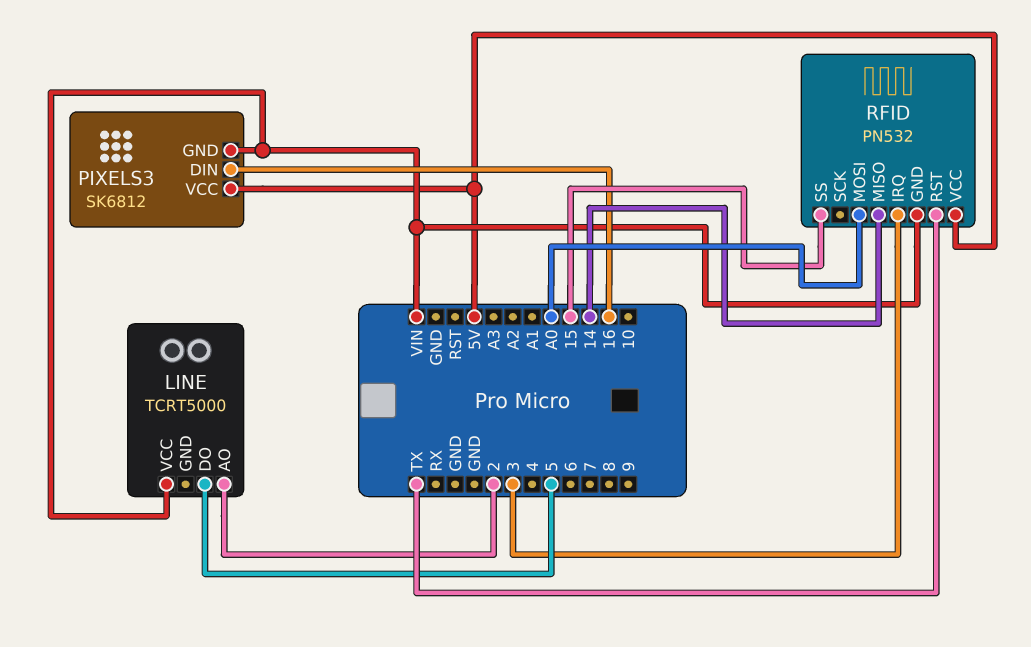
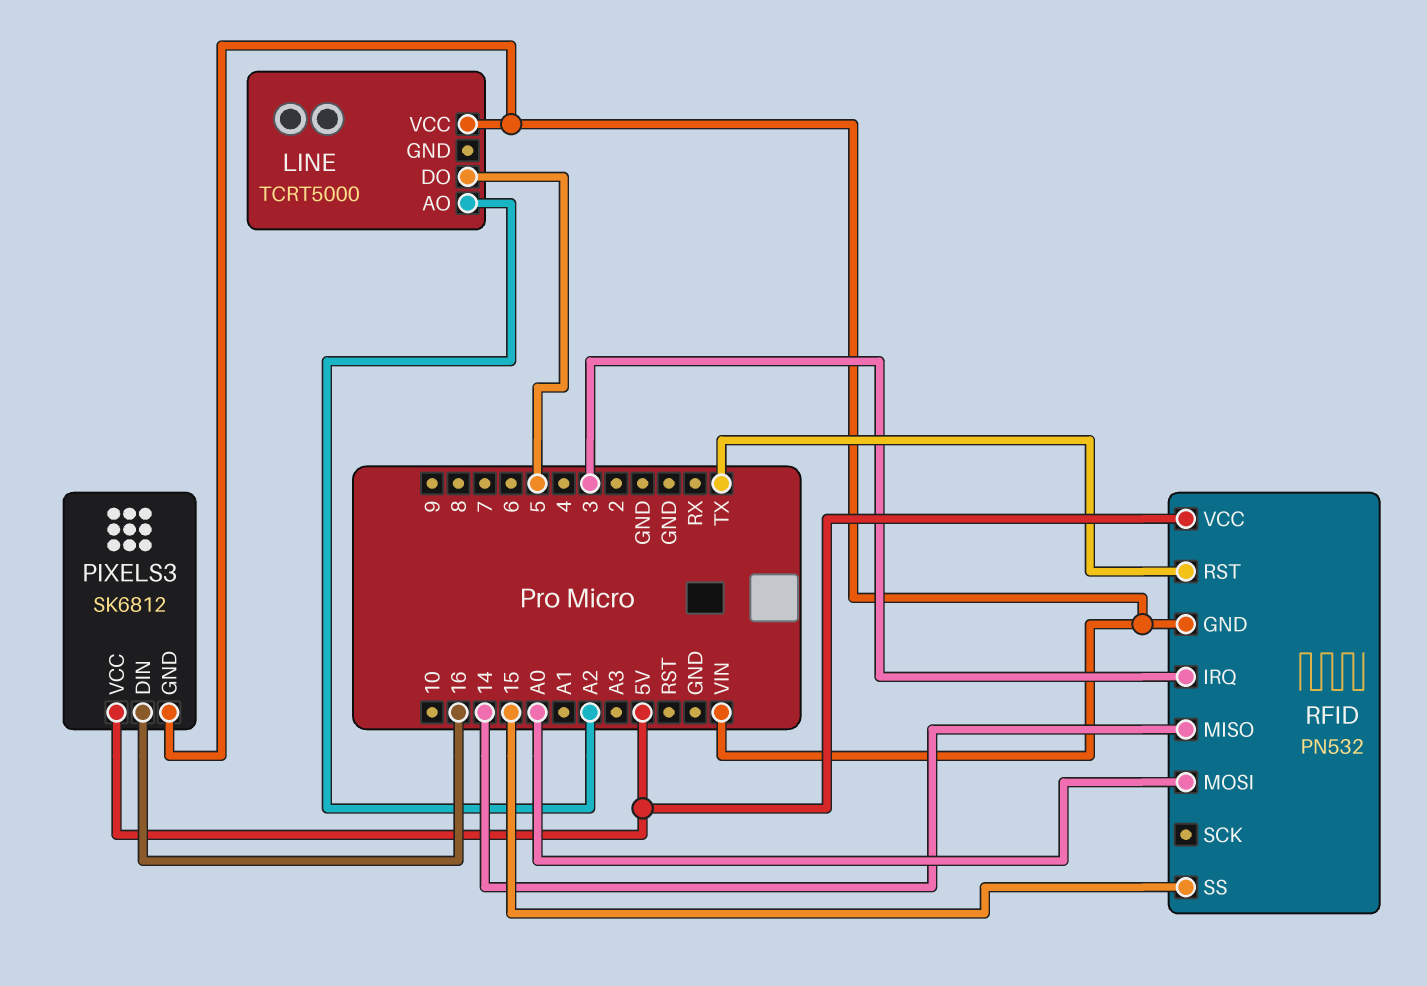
LINE pin AO: 2 -> A2

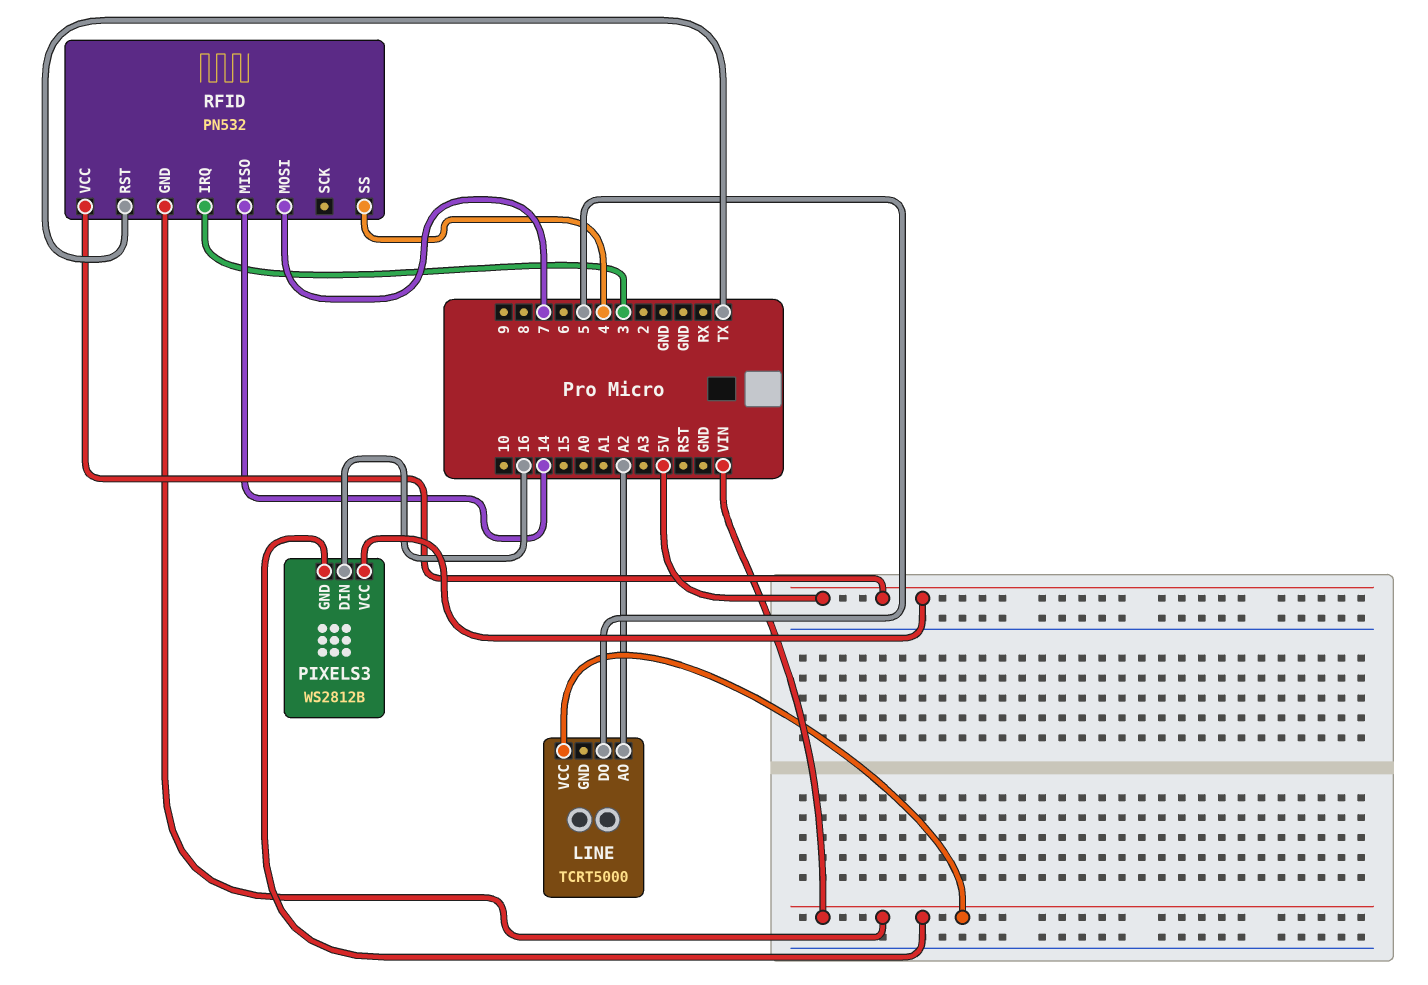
PIXELS3: SK6812 -> WS2812B
RFID pin MOSI: A0 -> 7
RFID pin SS: 15 -> 4

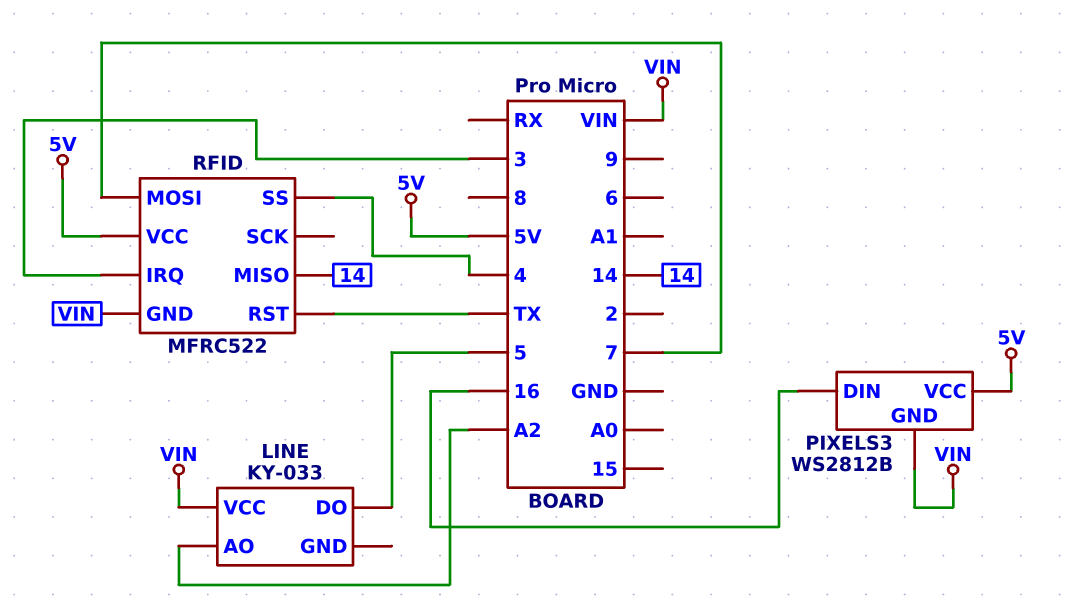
LINE: TCRT5000 -> KY-033
RFID: PN532 -> MFRC522

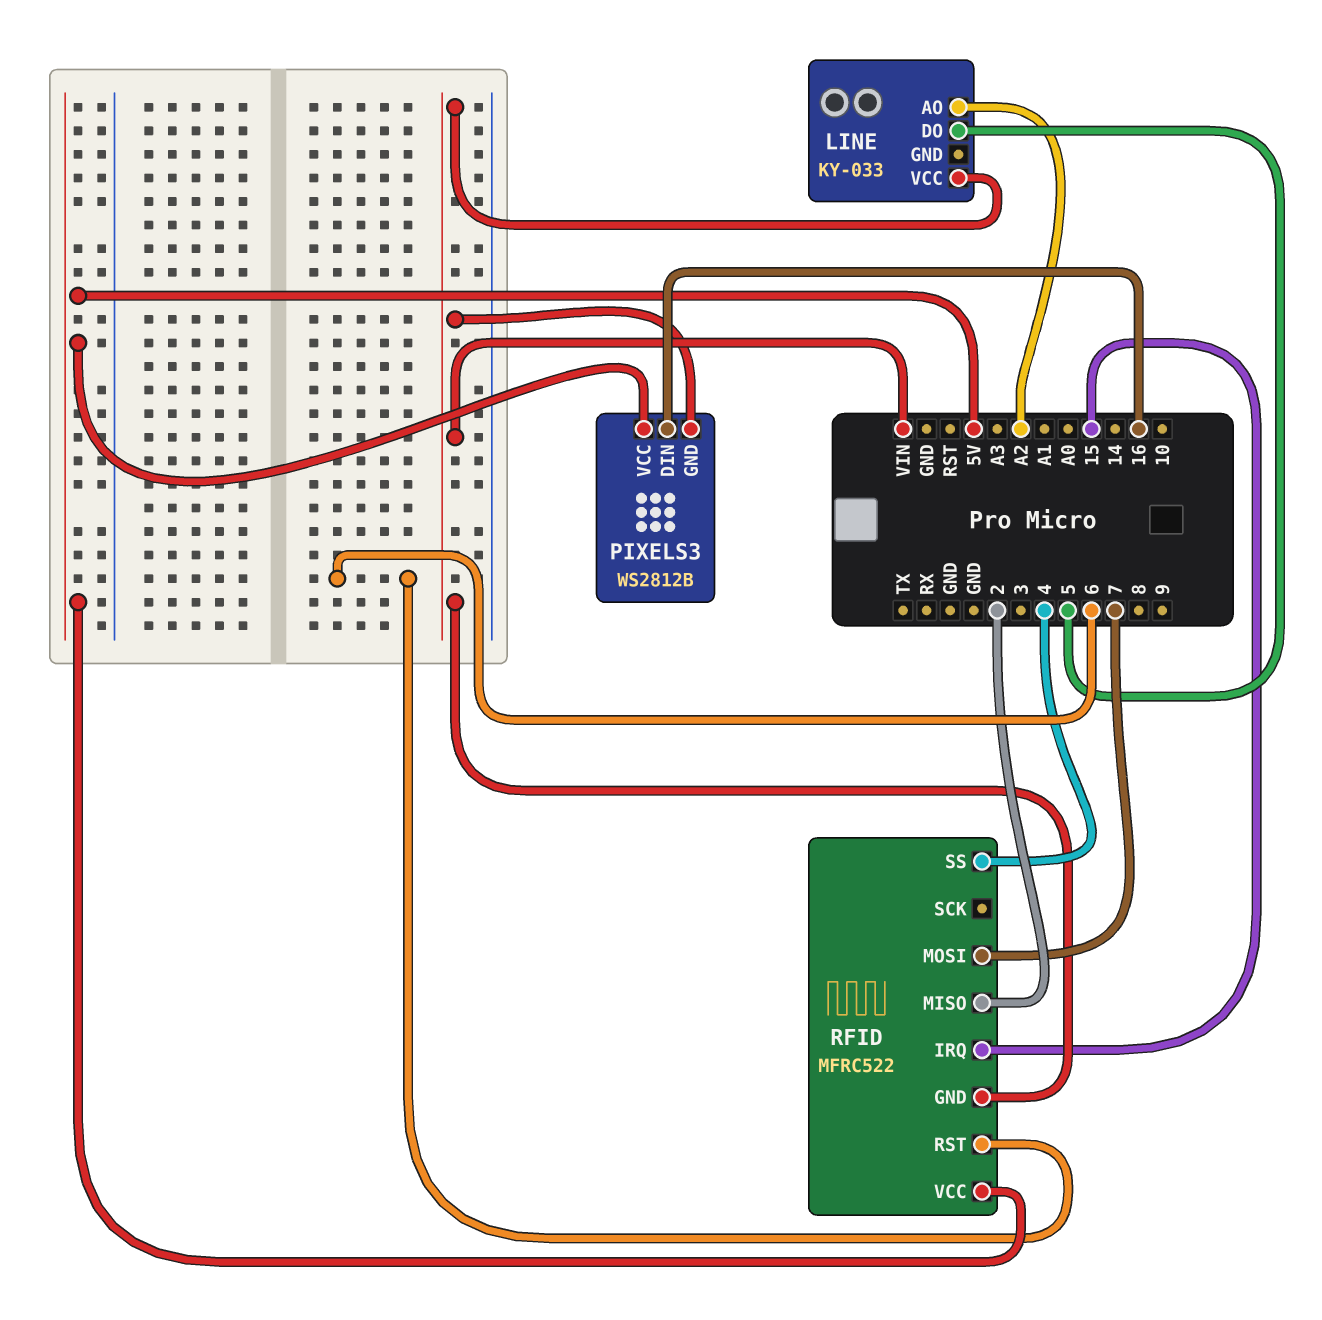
RFID pin IRQ: 3 -> 15
RFID pin MISO: 14 -> 2
RFID pin RST: TX -> 6

